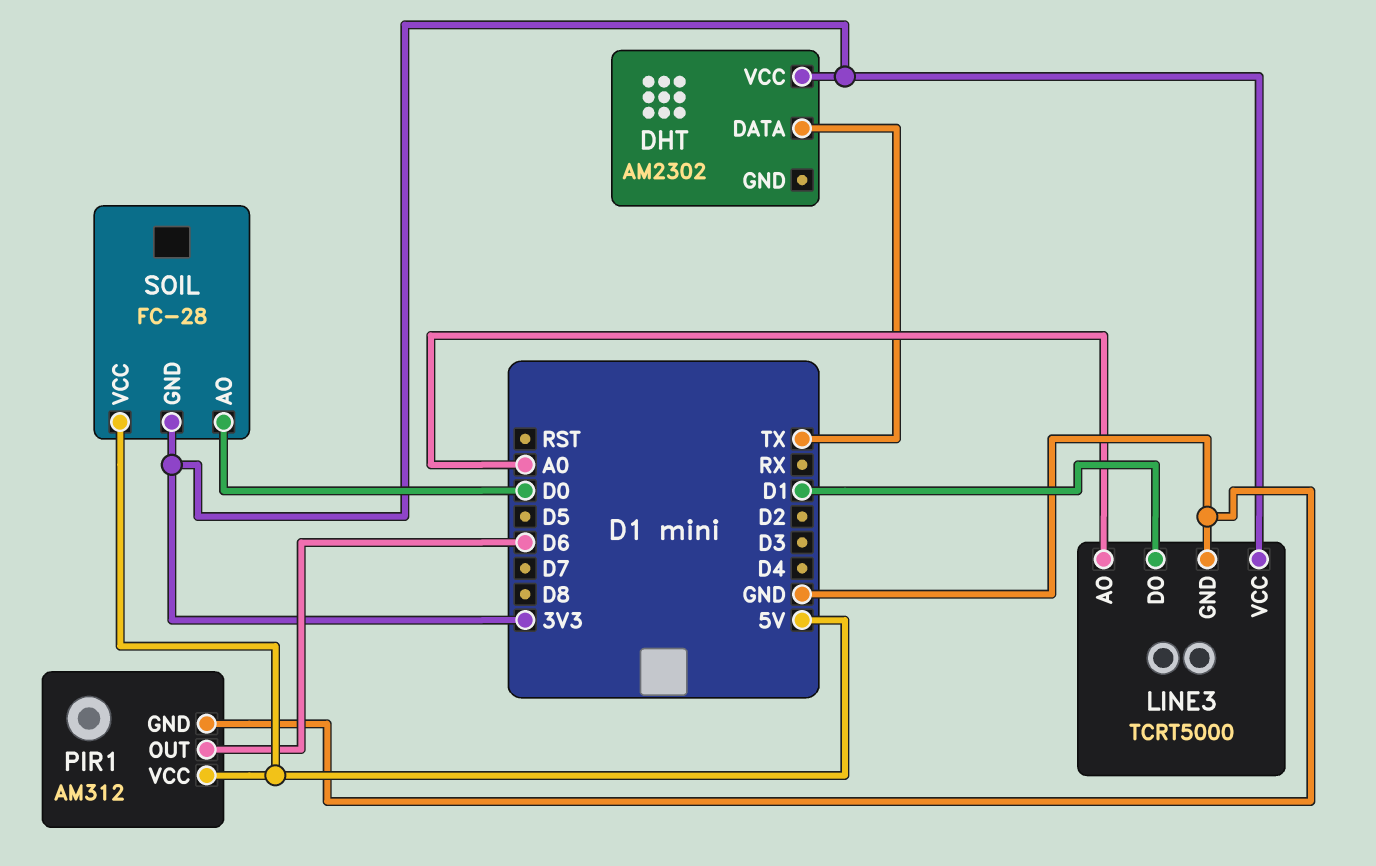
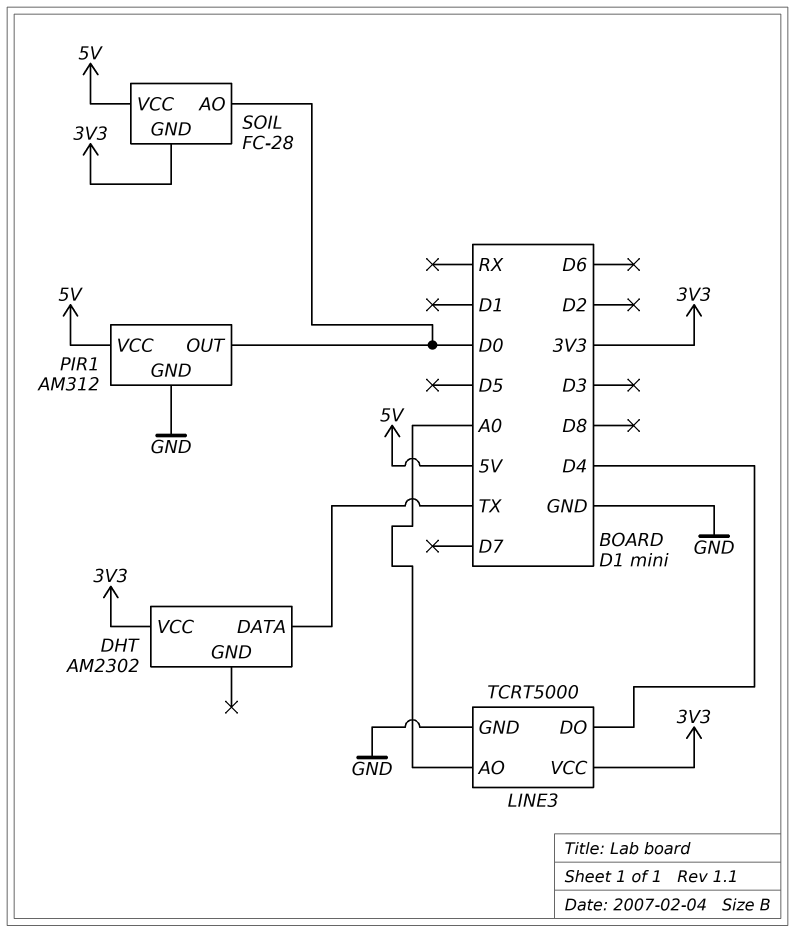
LINE3 pin DO: D1 -> D4
PIR1 pin OUT: D6 -> D0

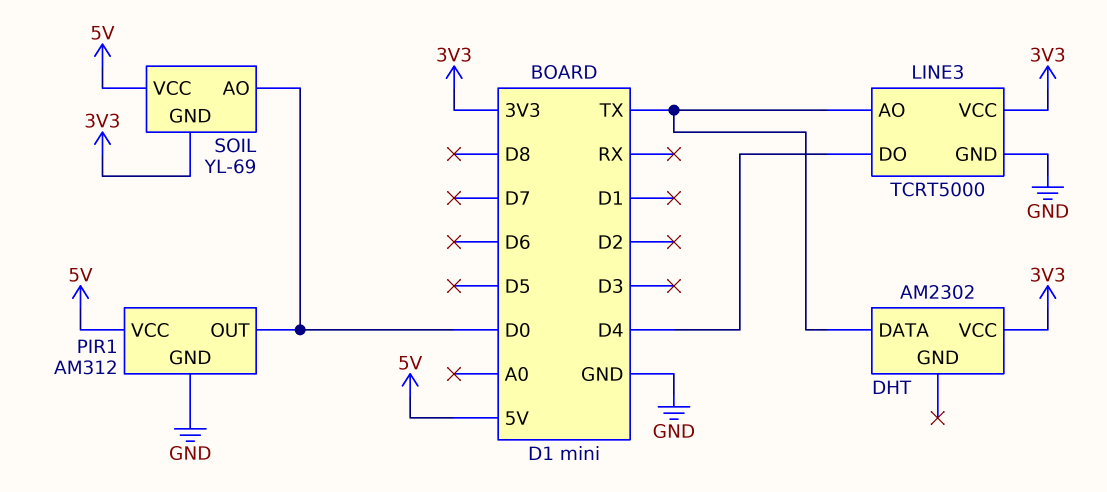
LINE3 pin AO: A0 -> TX
SOIL: FC-28 -> YL-69

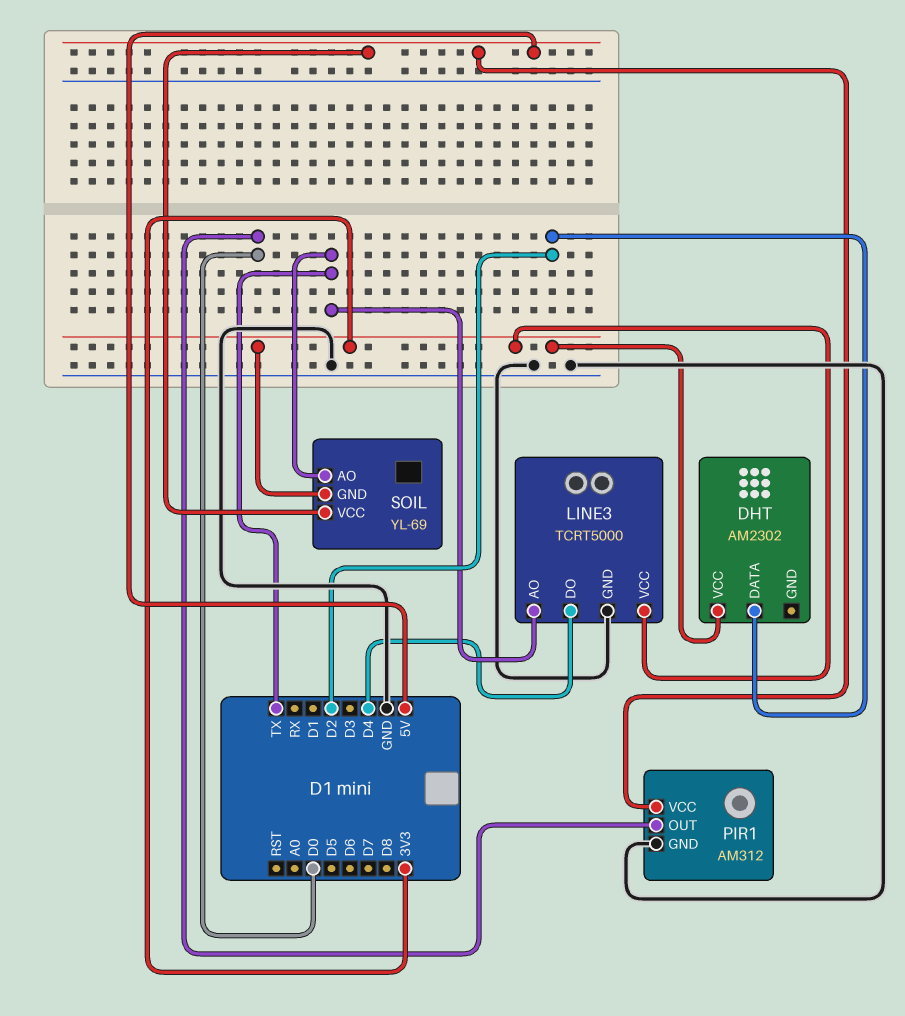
DHT pin DATA: TX -> D2
SOIL pin AO: D0 -> TX

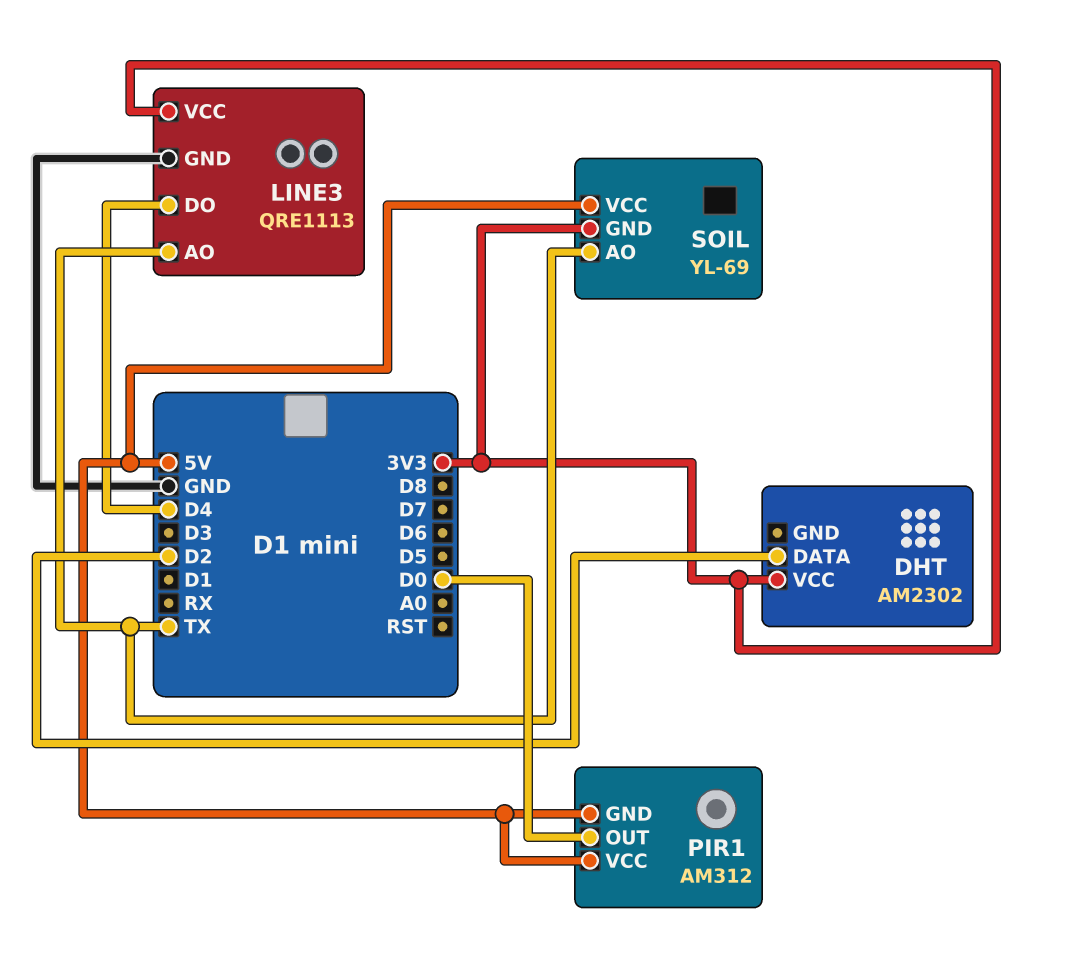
LINE3: TCRT5000 -> QRE1113
PIR1 pin GND: GND -> 5V

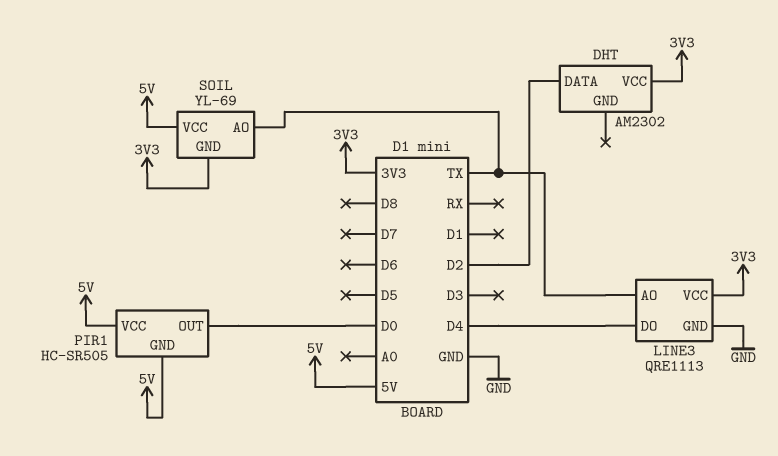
PIR1: AM312 -> HC-SR505

